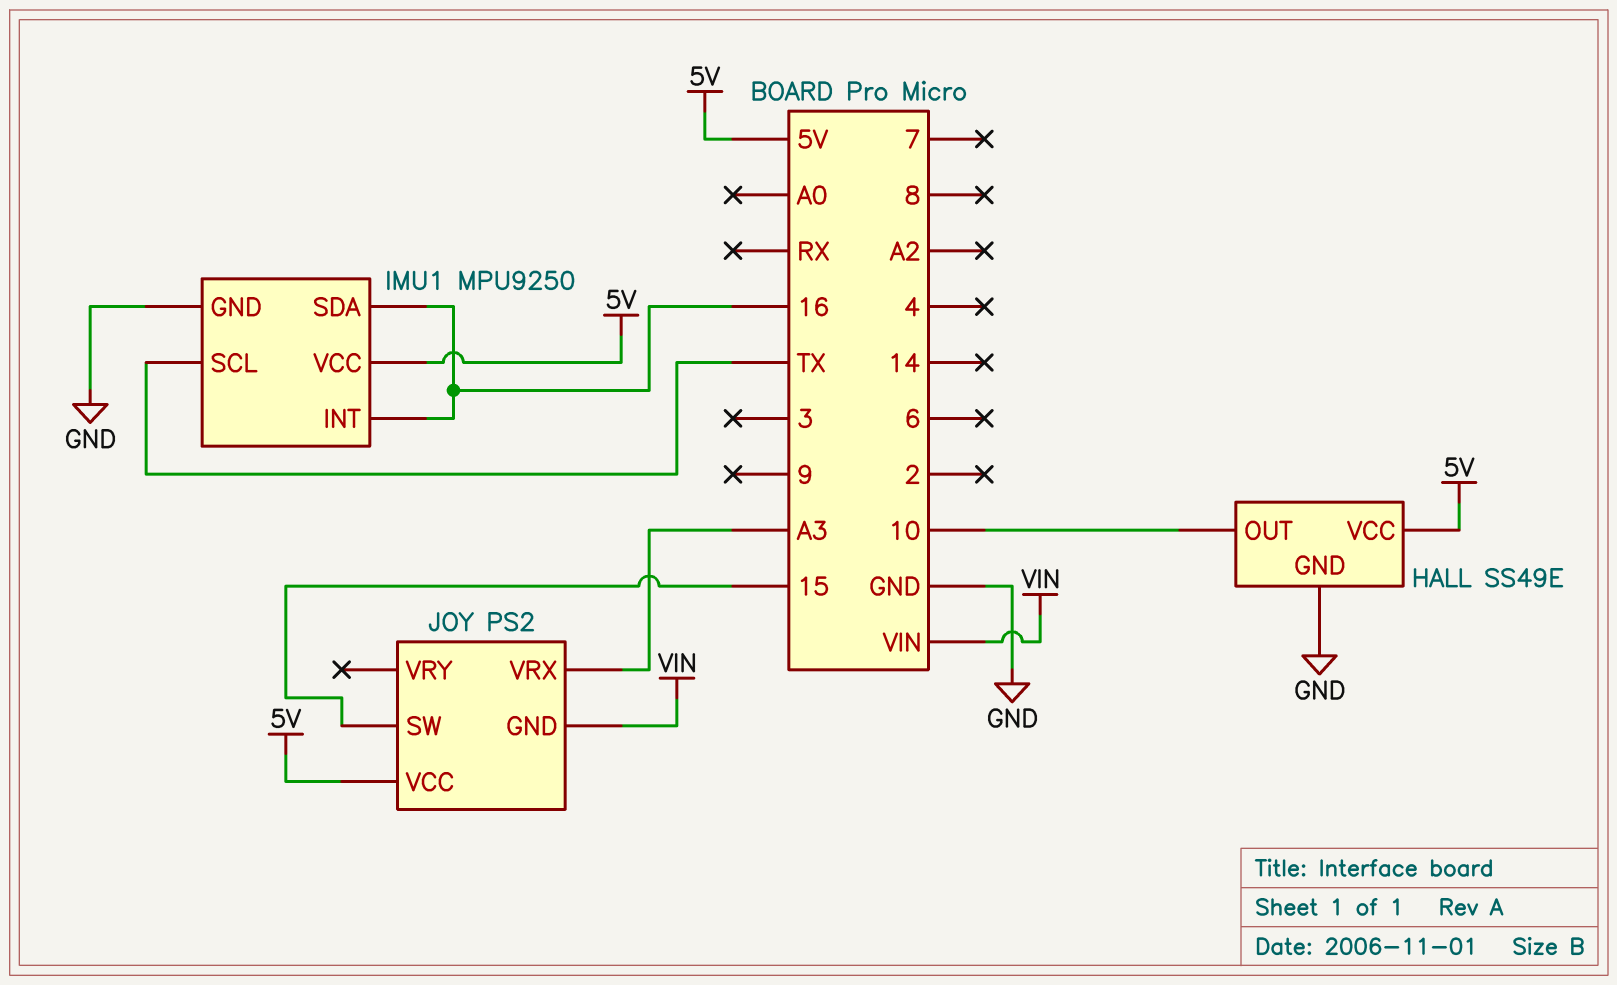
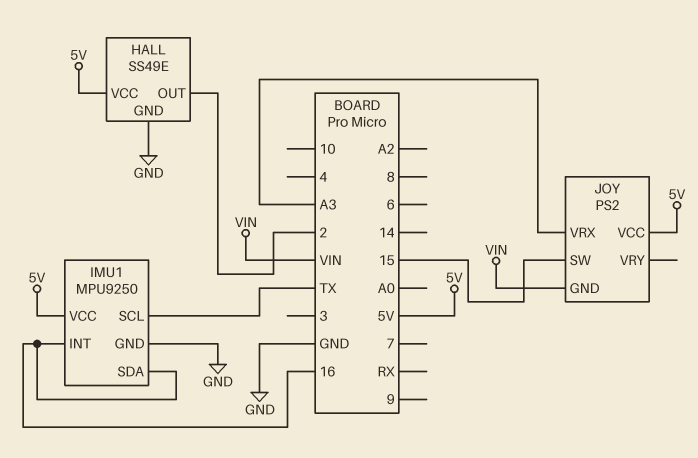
HALL pin OUT: 10 -> 2

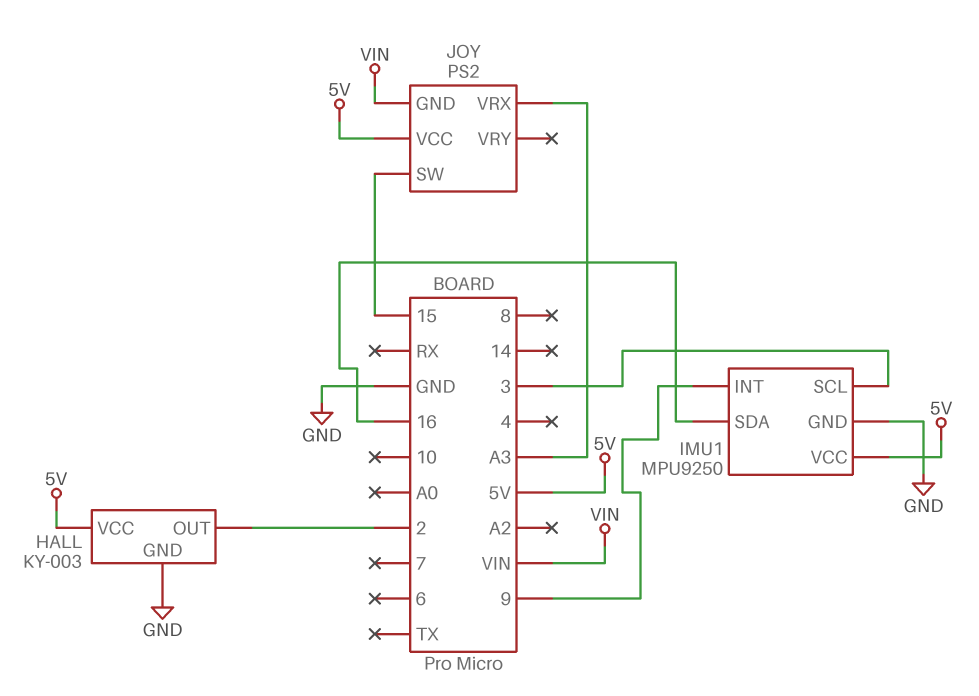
HALL: SS49E -> KY-003
IMU1 pin INT: 16 -> 9
IMU1 pin SCL: TX -> 3

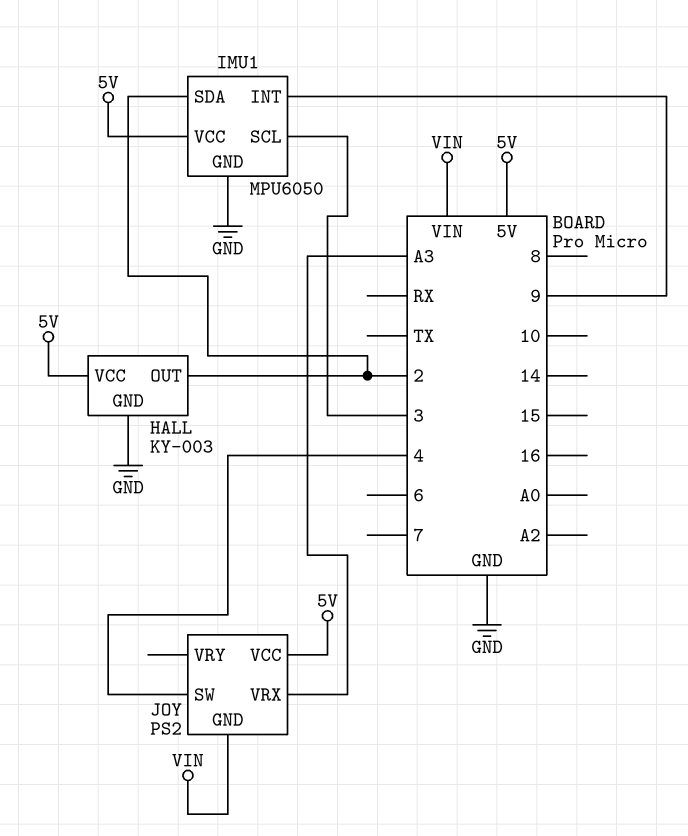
IMU1: MPU9250 -> MPU6050
IMU1 pin SDA: 16 -> 2
JOY pin SW: 15 -> 4

